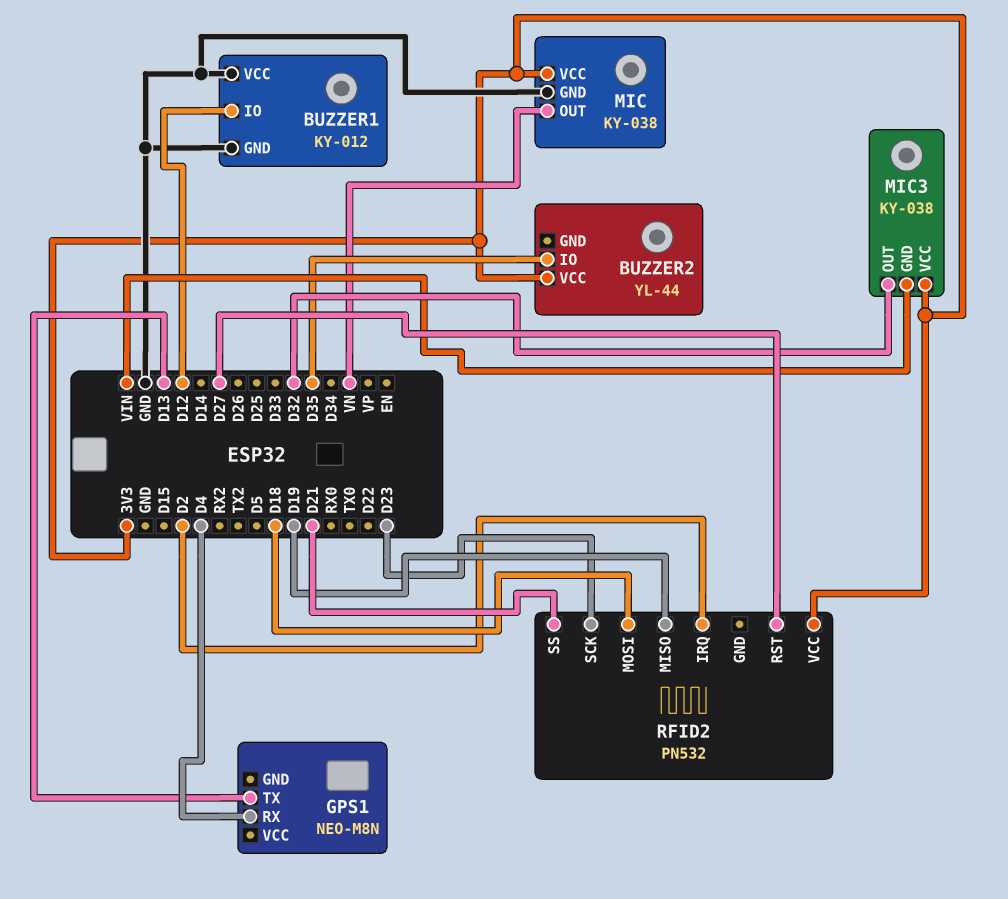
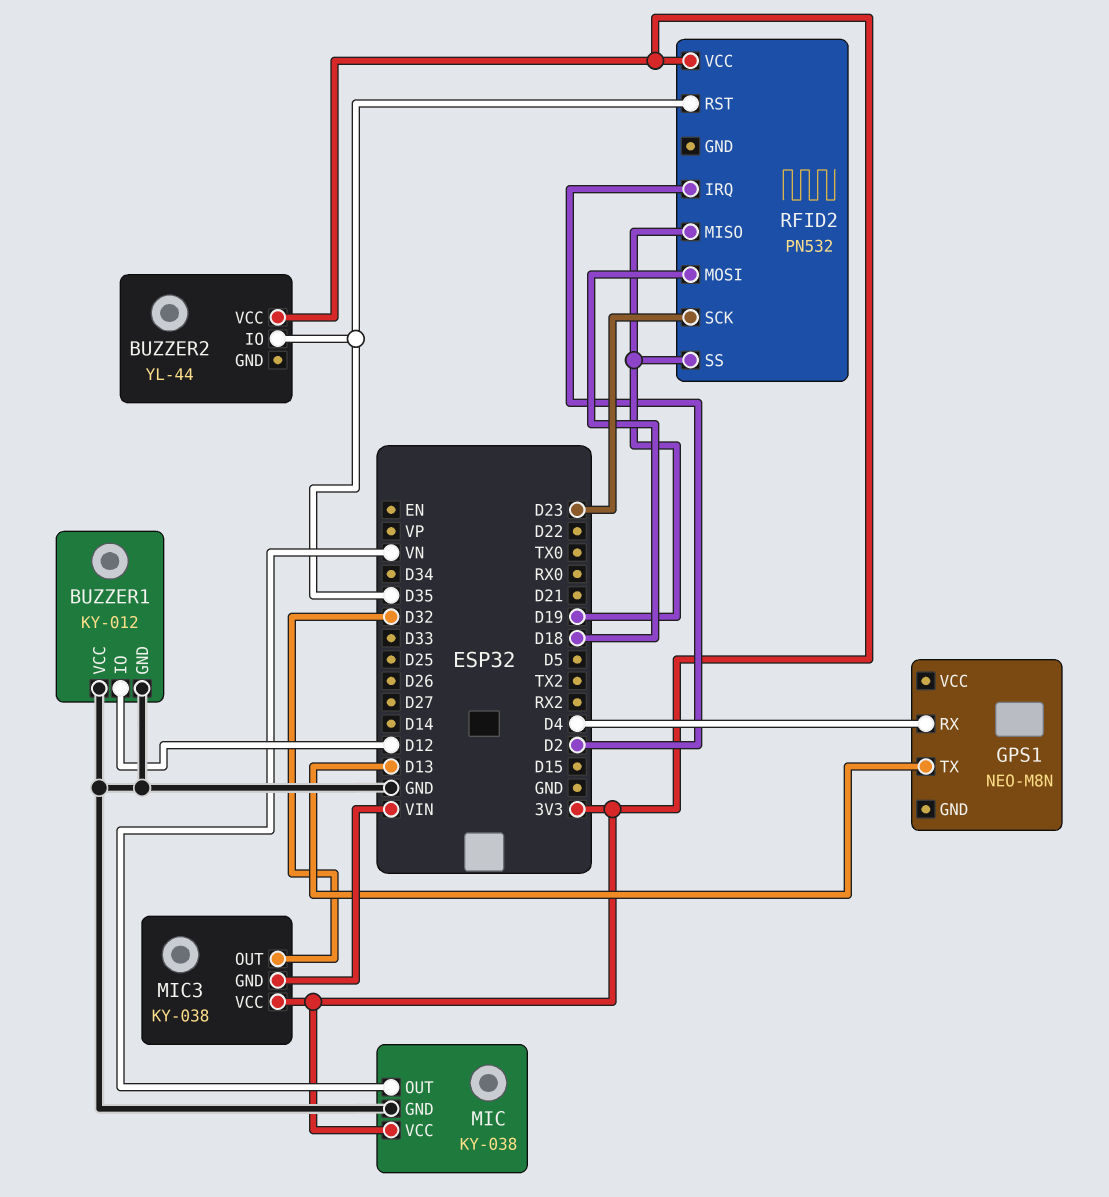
RFID2 pin RST: D27 -> D35
RFID2 pin SS: D21 -> D19

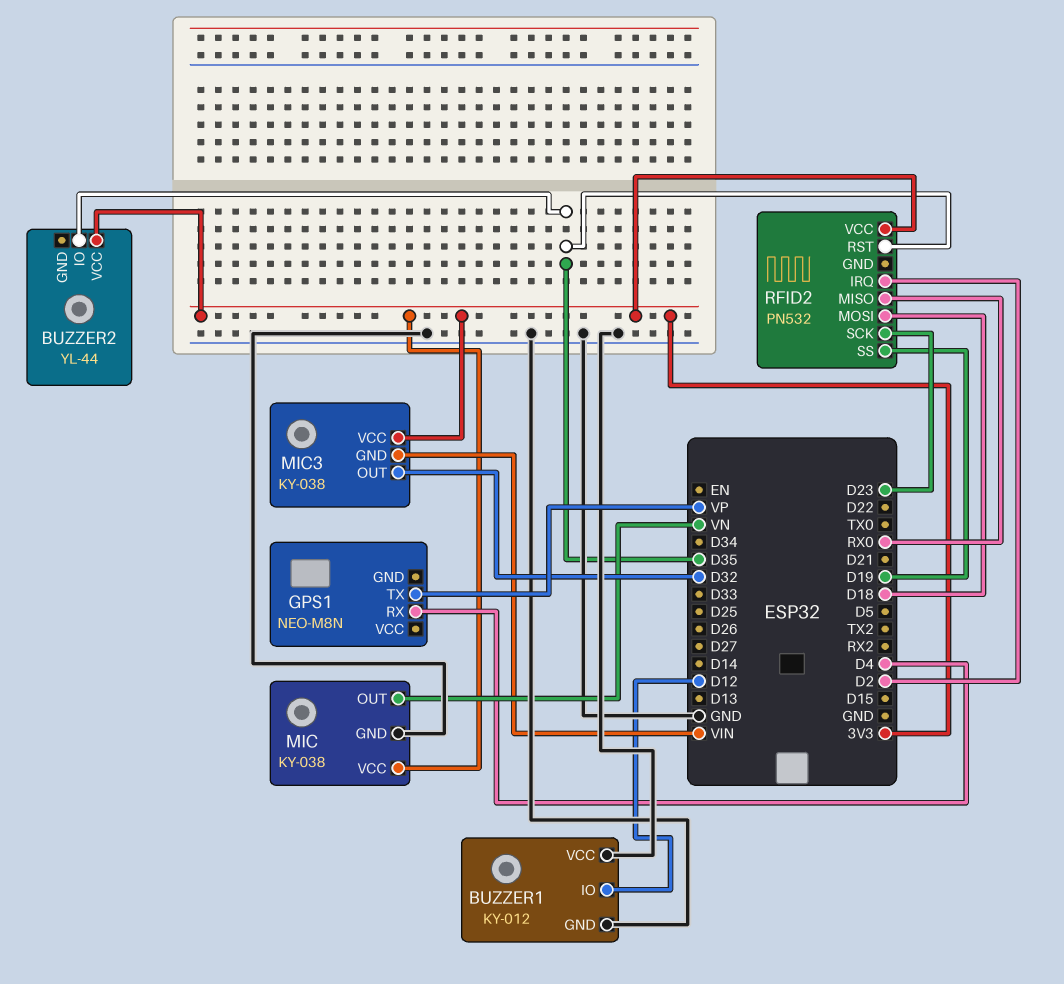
GPS1 pin TX: D13 -> VP
RFID2 pin MISO: D19 -> RX0

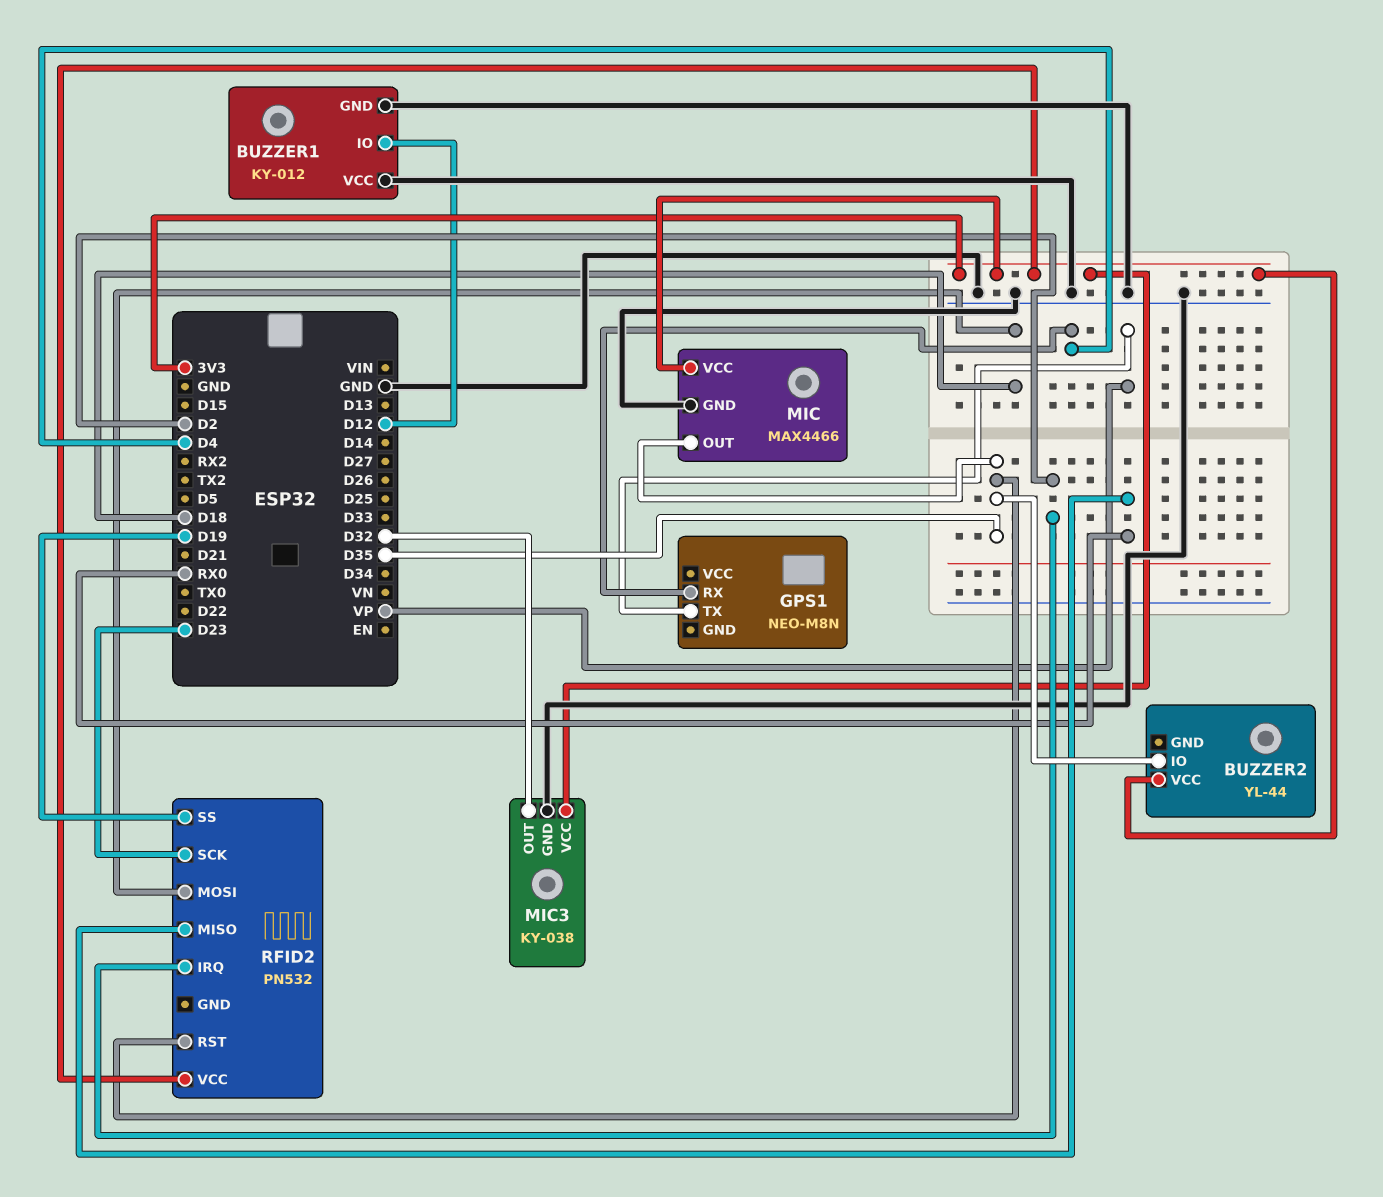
MIC: KY-038 -> MAX4466
MIC pin OUT: VN -> D35
MIC3 pin GND: VIN -> GND

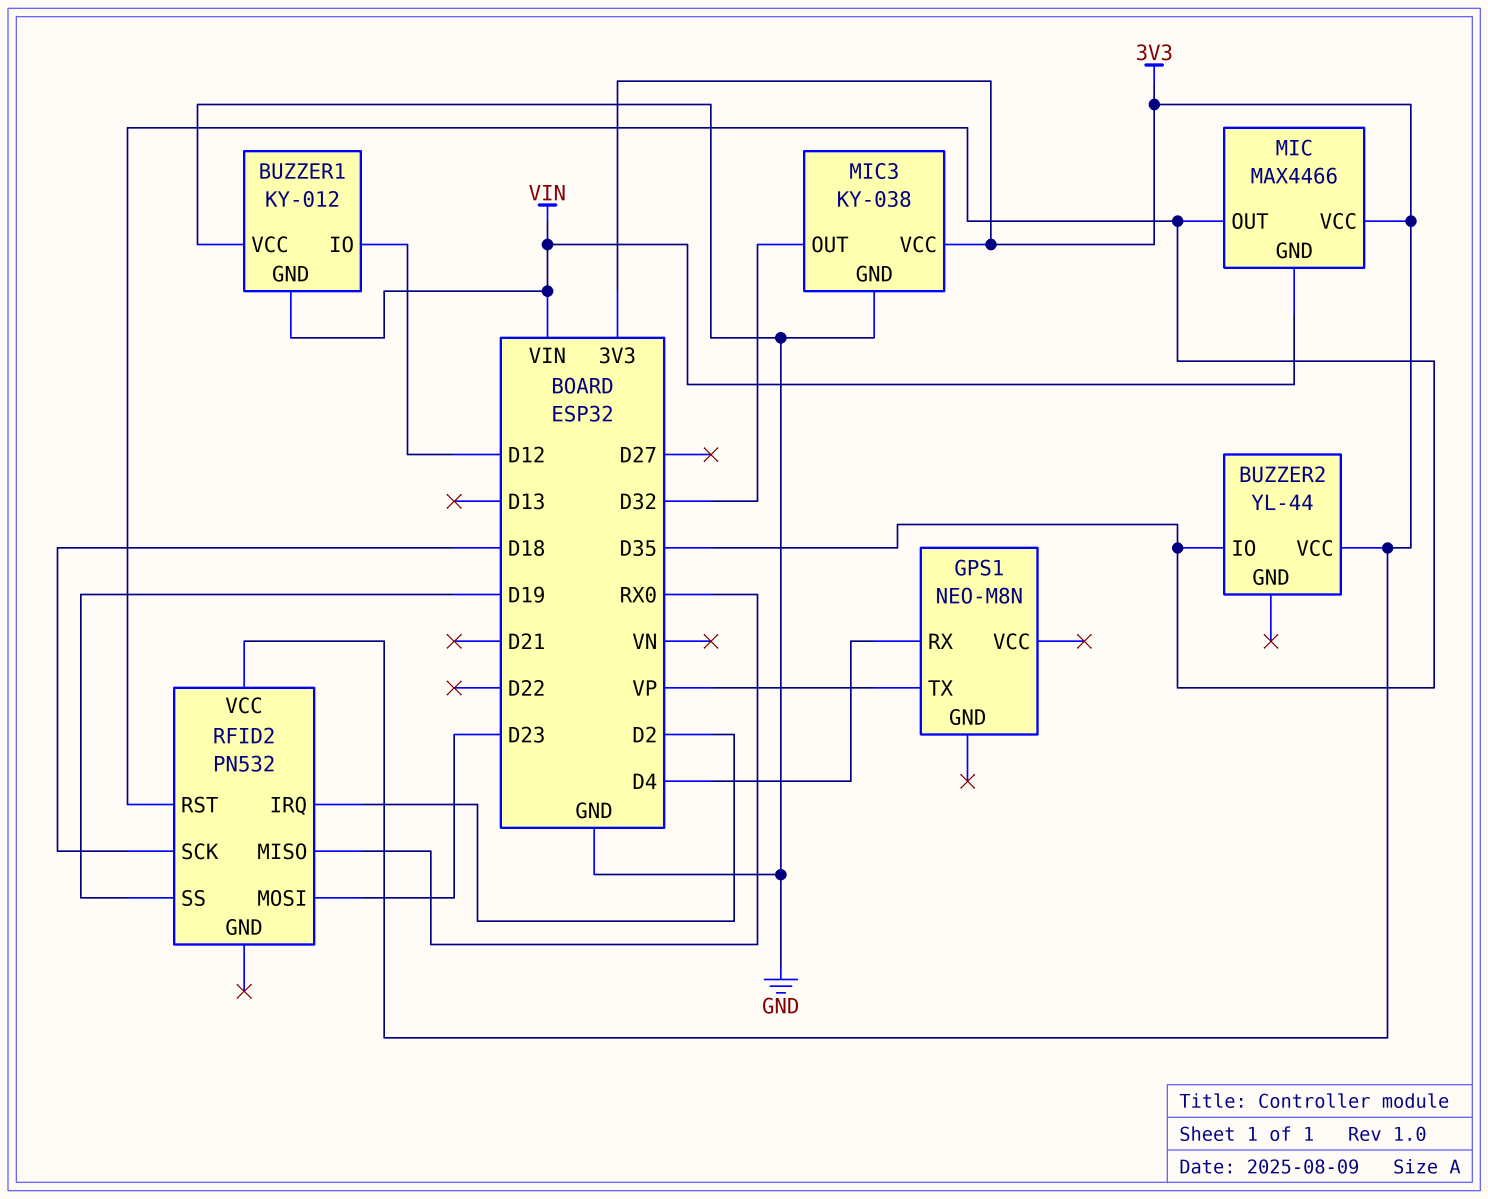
BUZZER1 pin GND: GND -> VIN
MIC pin GND: GND -> VIN
RFID2 pin MOSI: D18 -> D23
RFID2 pin SCK: D23 -> D18

